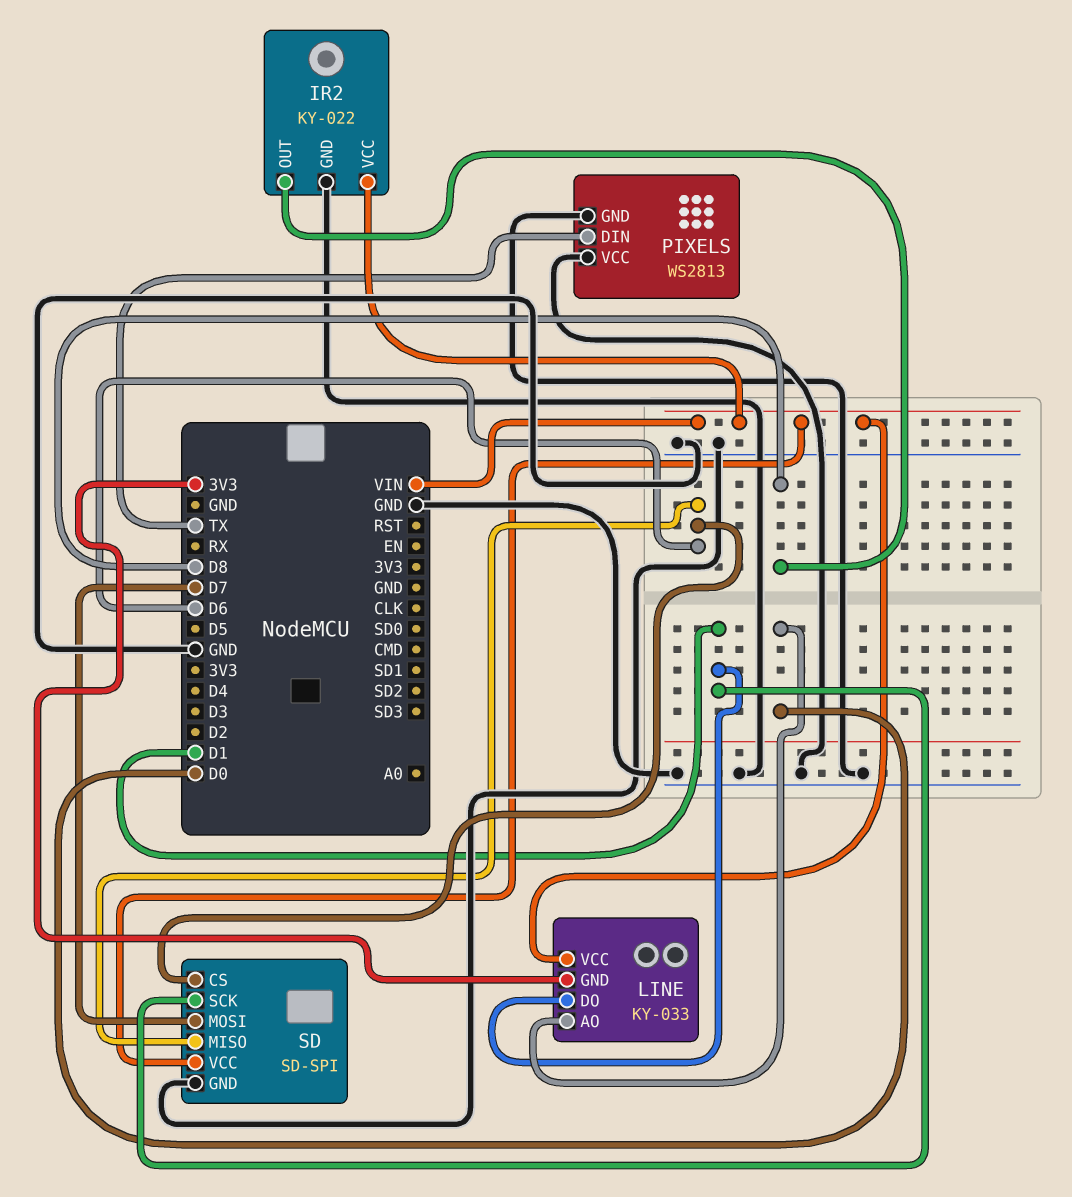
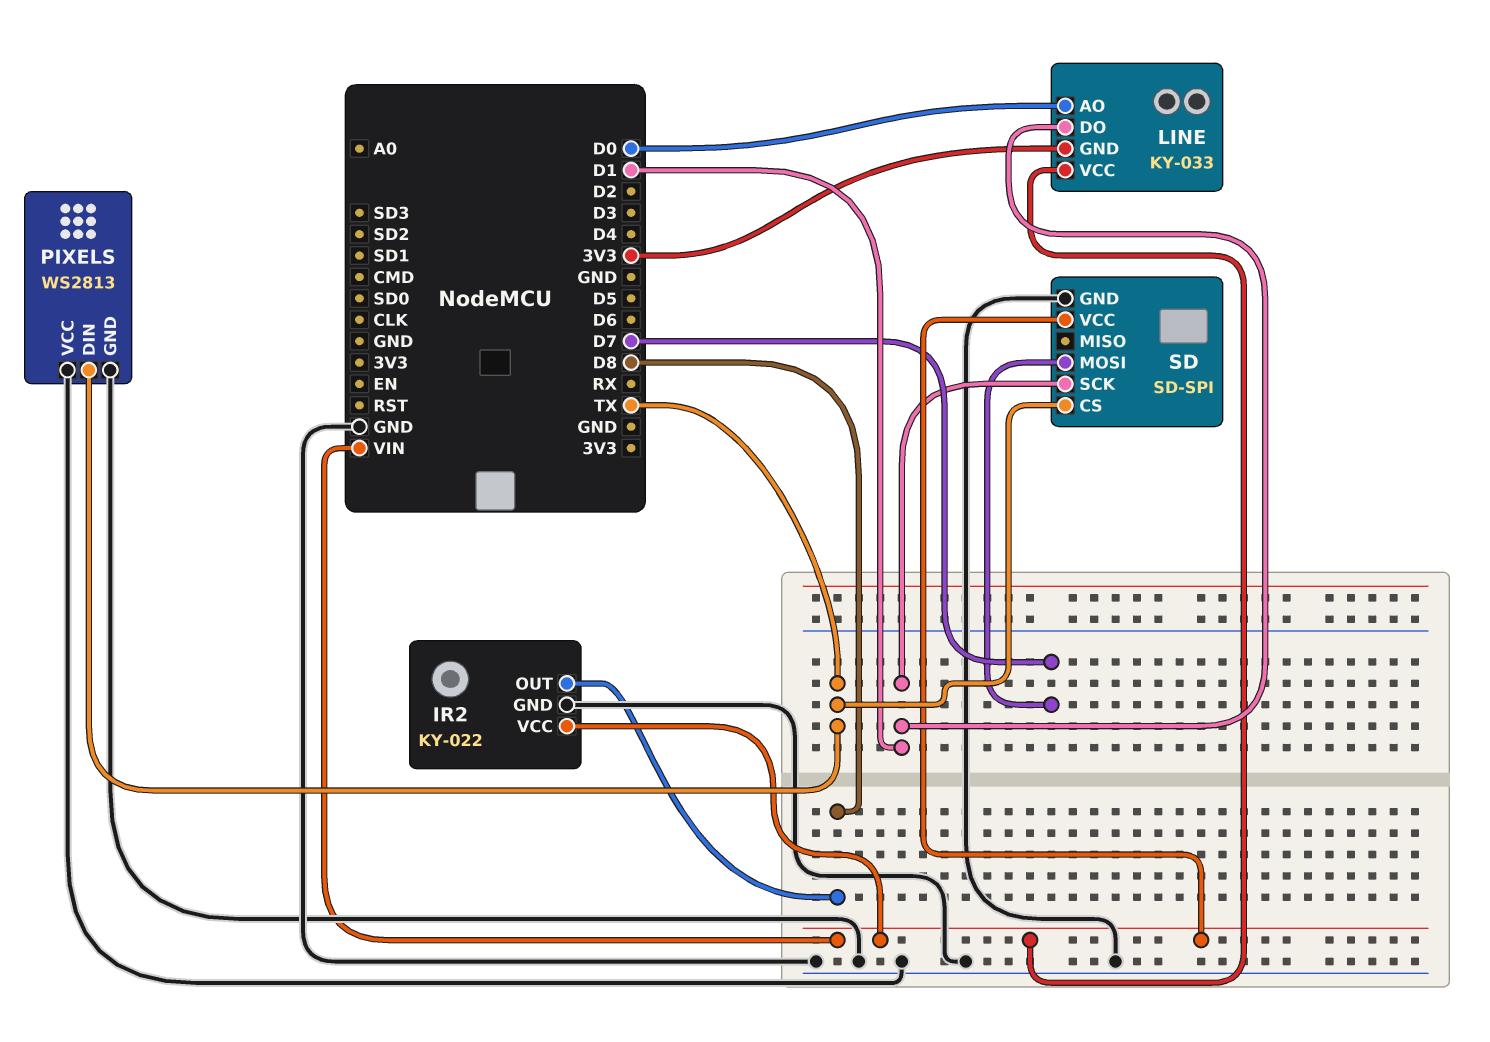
SD pin CS: D6 -> TX
SD pin MISO: D6 -> none

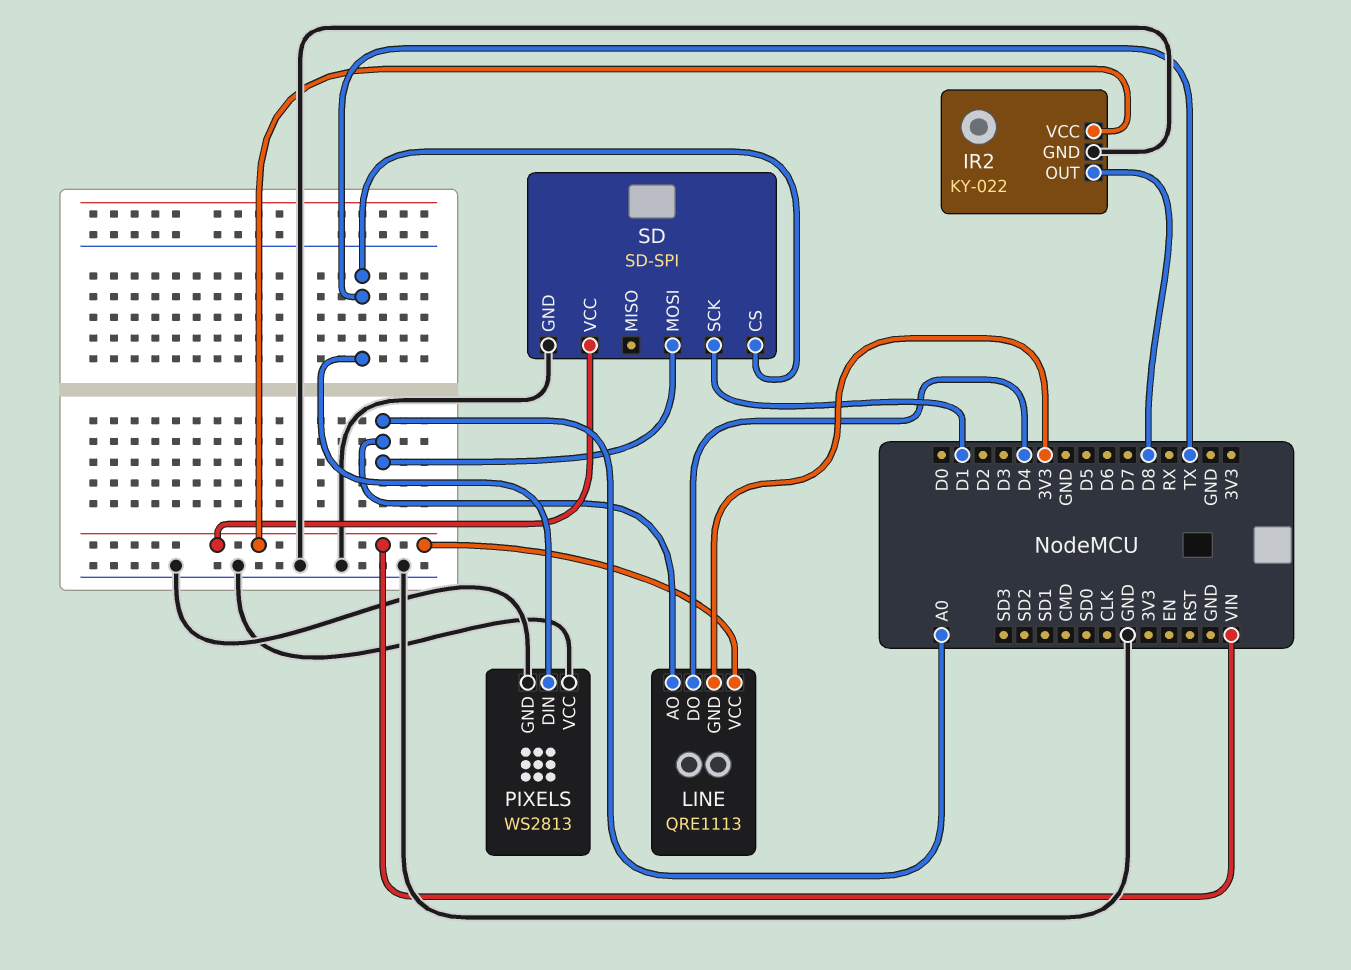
LINE: KY-033 -> QRE1113
LINE pin AO: D0 -> A0
LINE pin DO: D1 -> D4
SD pin MOSI: D7 -> A0

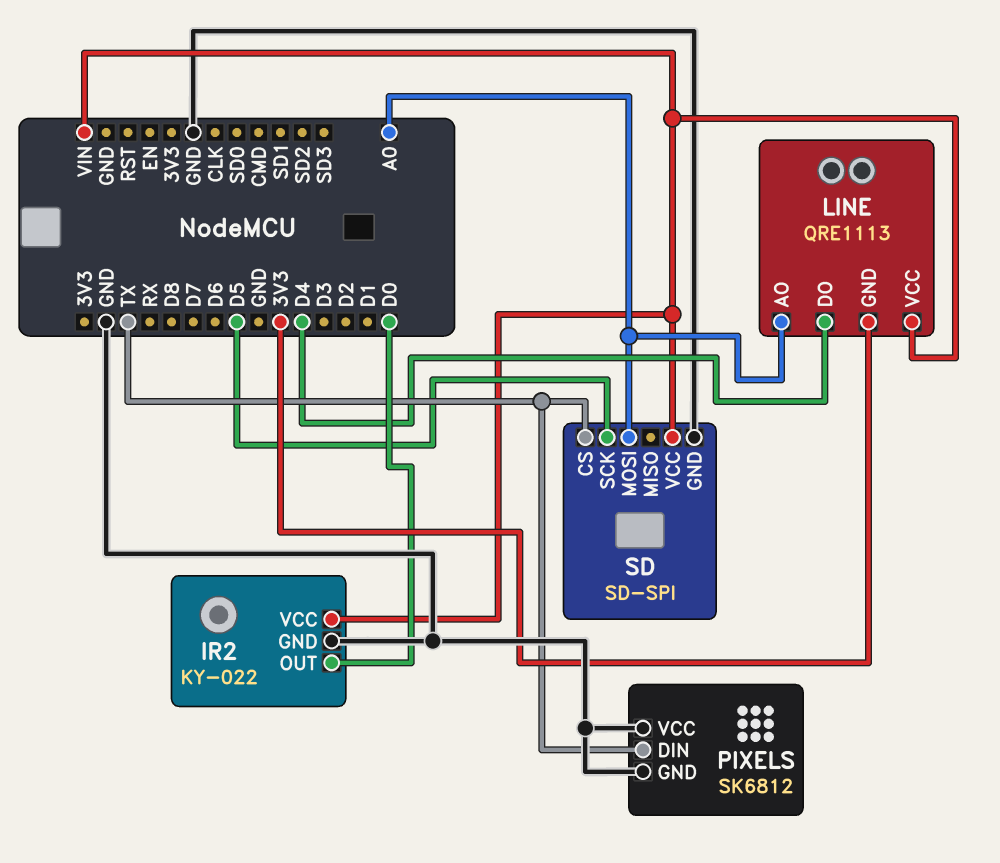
IR2 pin OUT: D8 -> D0
PIXELS: WS2813 -> SK6812
SD pin SCK: D1 -> D5

